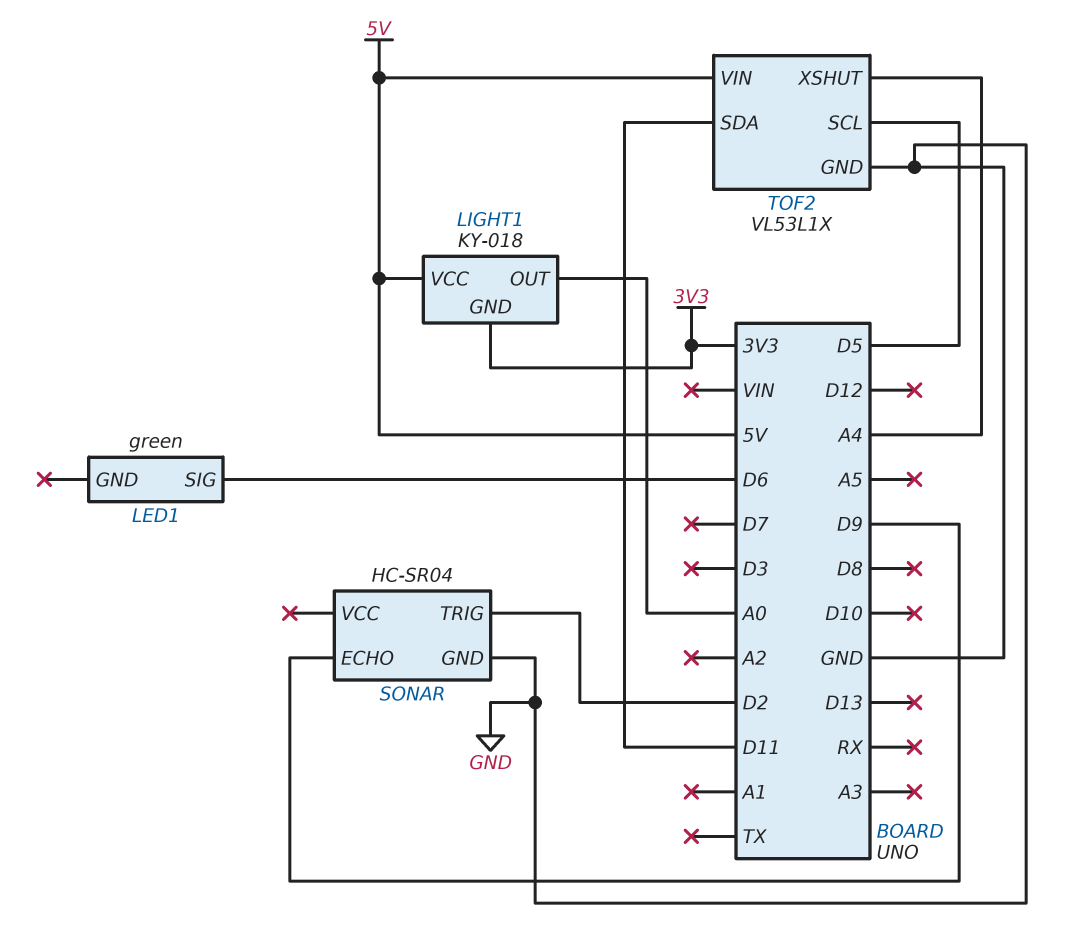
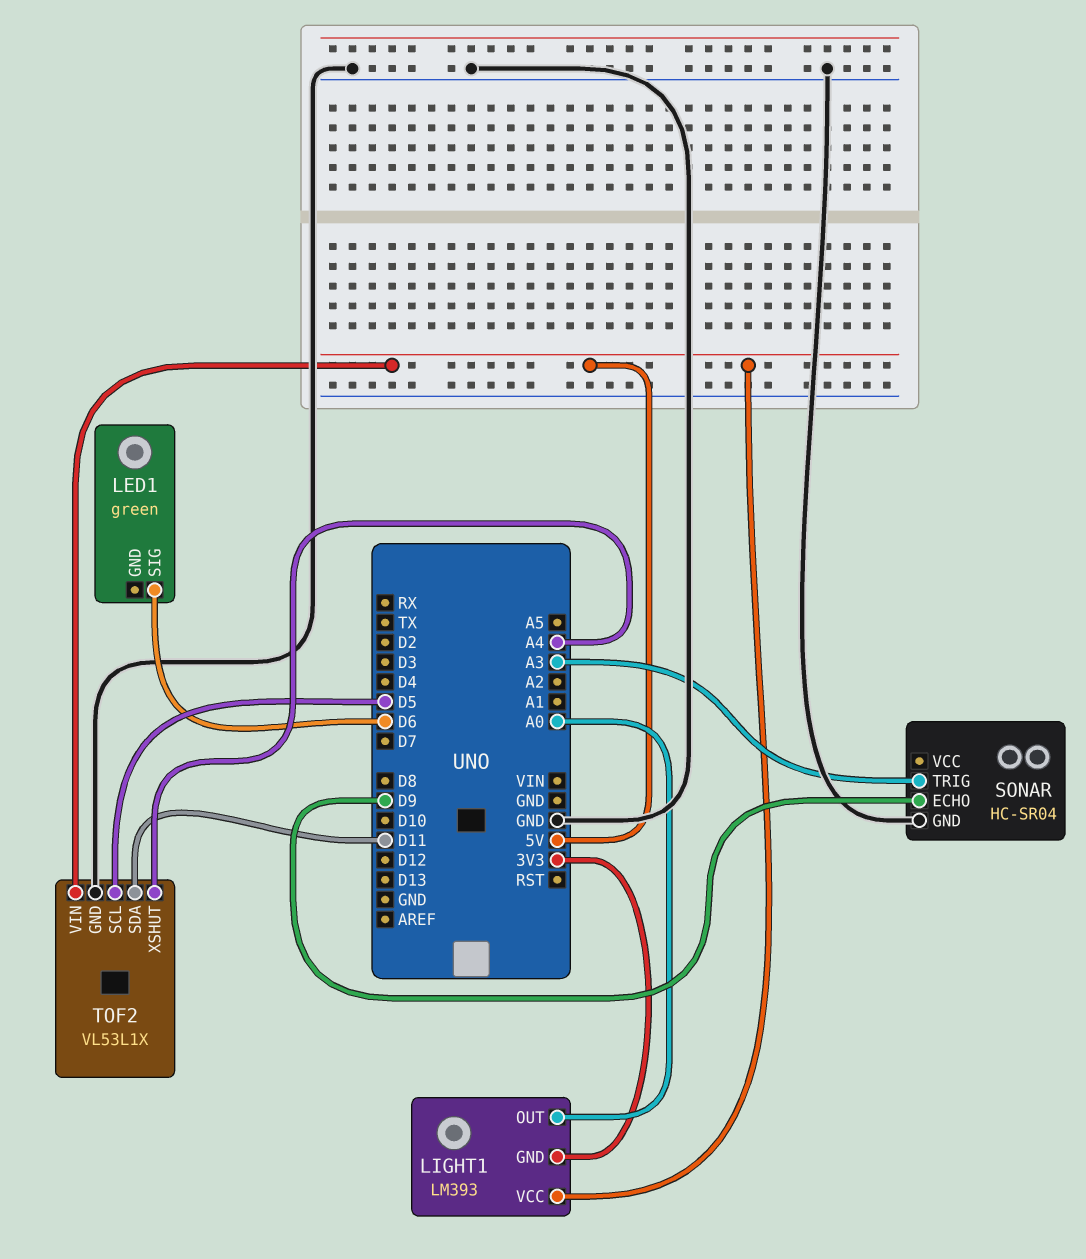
LIGHT1: KY-018 -> LM393
SONAR pin TRIG: D2 -> A3

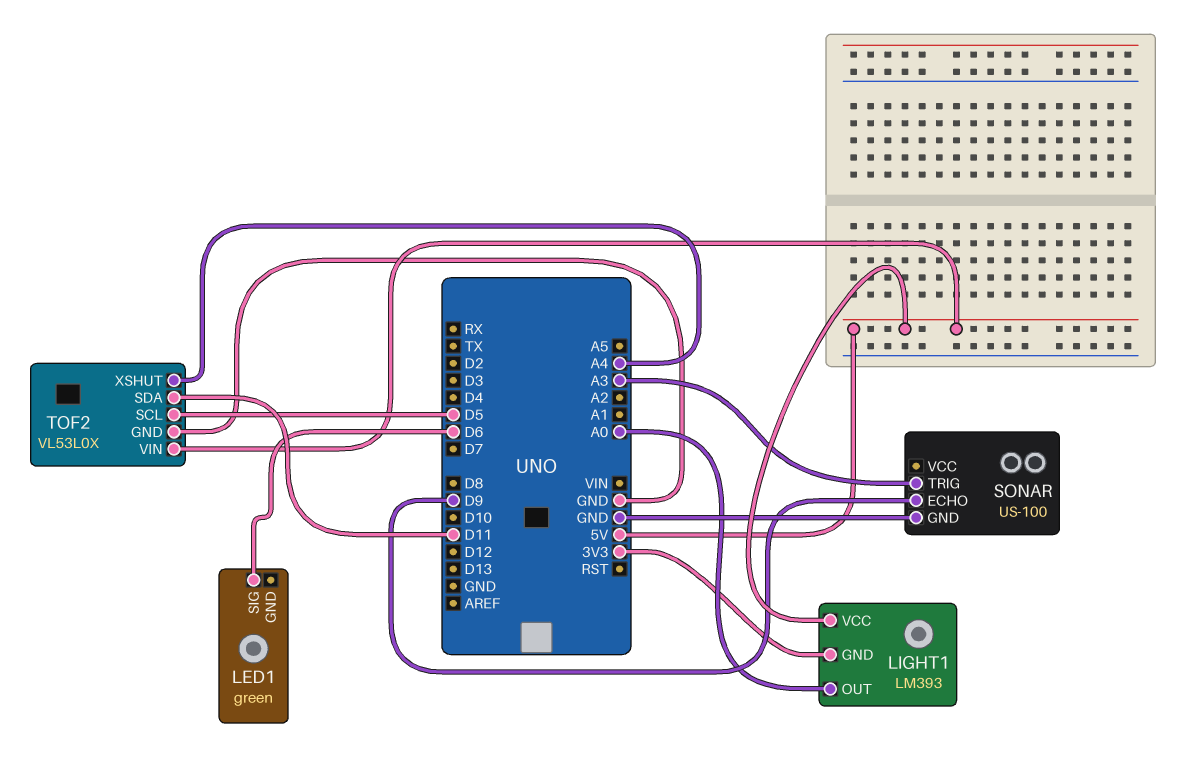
SONAR: HC-SR04 -> US-100
TOF2: VL53L1X -> VL53L0X

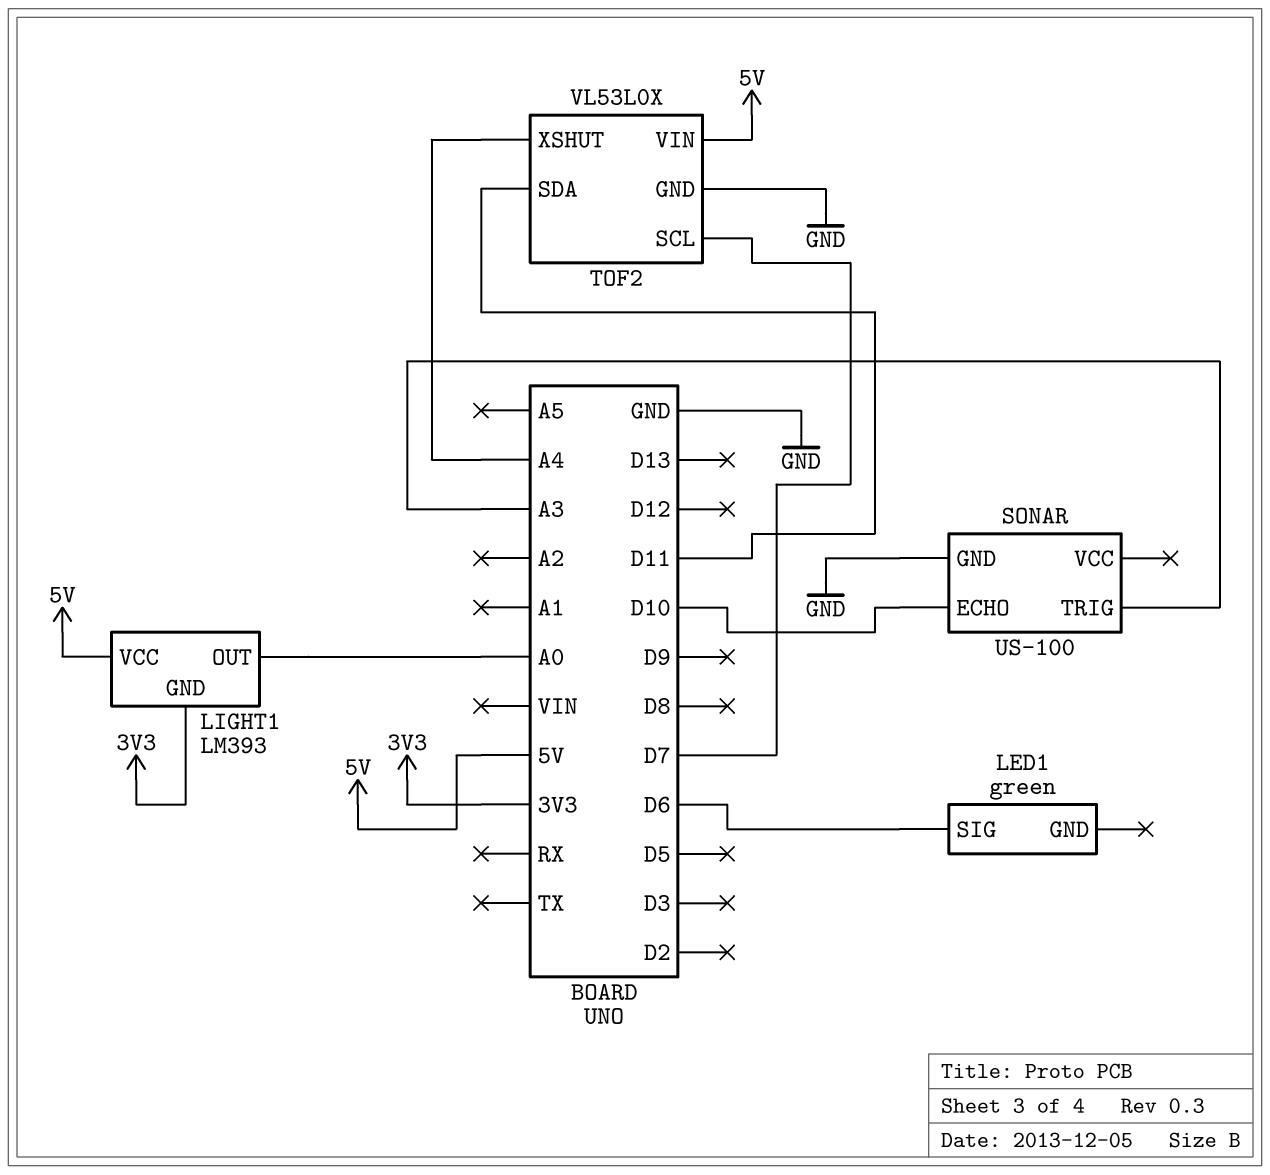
SONAR pin ECHO: D9 -> D10
TOF2 pin SCL: D5 -> D7

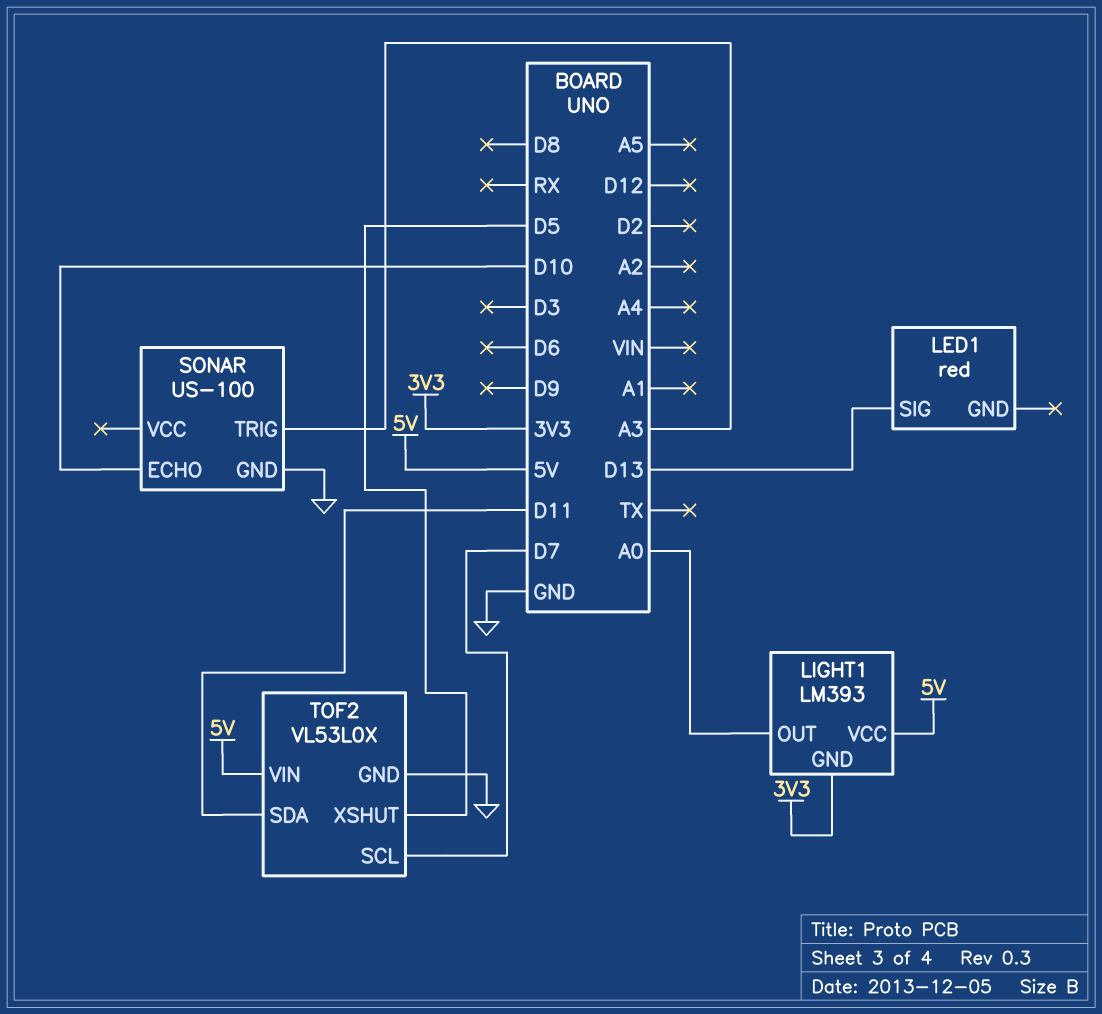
LED1: green -> red
LED1 pin SIG: D6 -> D13
TOF2 pin XSHUT: A4 -> D5

